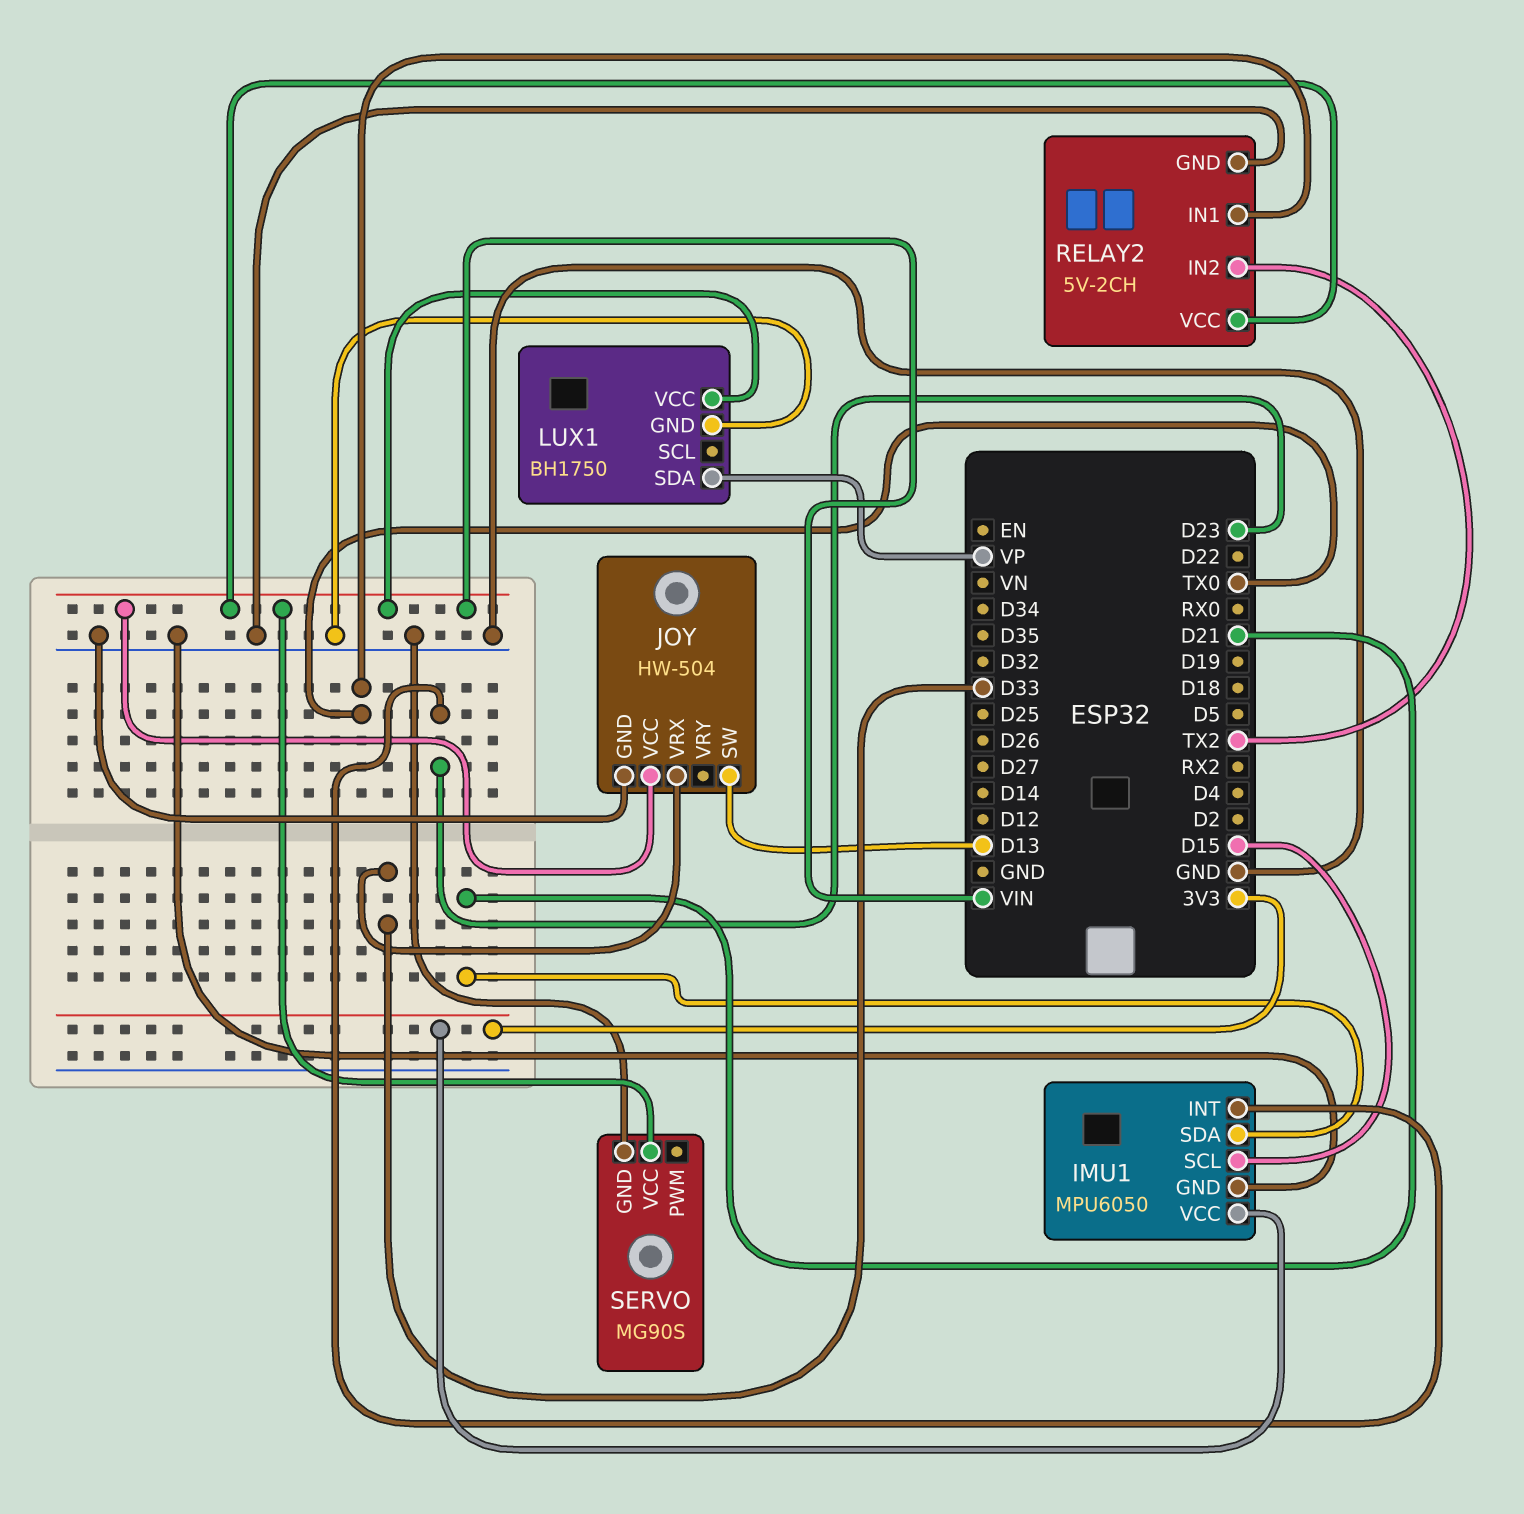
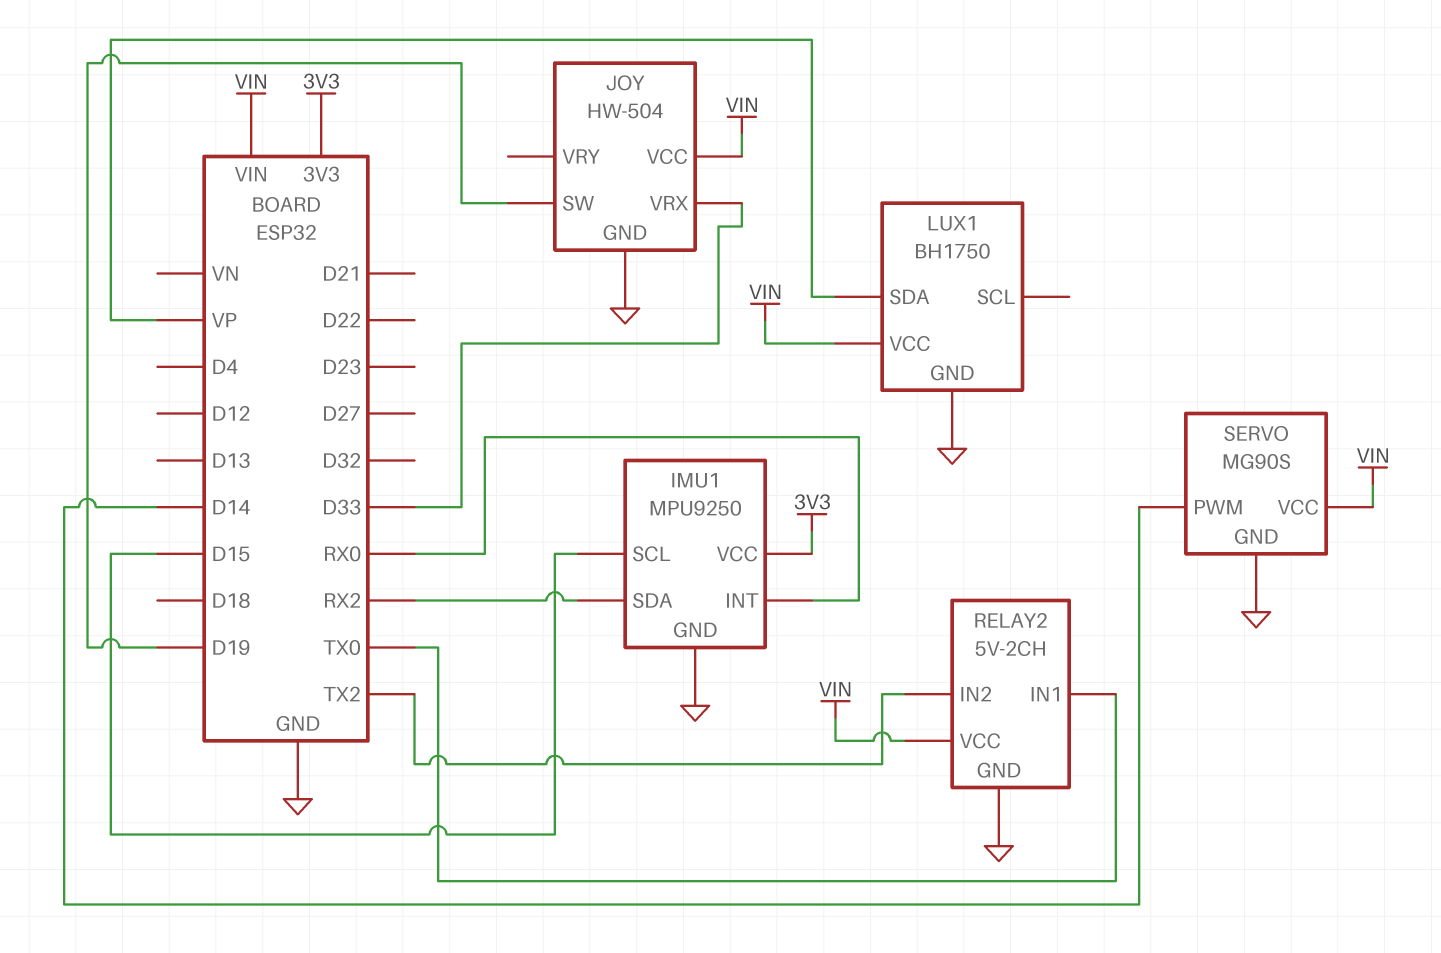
IMU1: MPU6050 -> MPU9250
IMU1 pin INT: D23 -> RX0
IMU1 pin SDA: D21 -> RX2
JOY pin SW: D13 -> D19
SERVO pin PWM: none -> D14

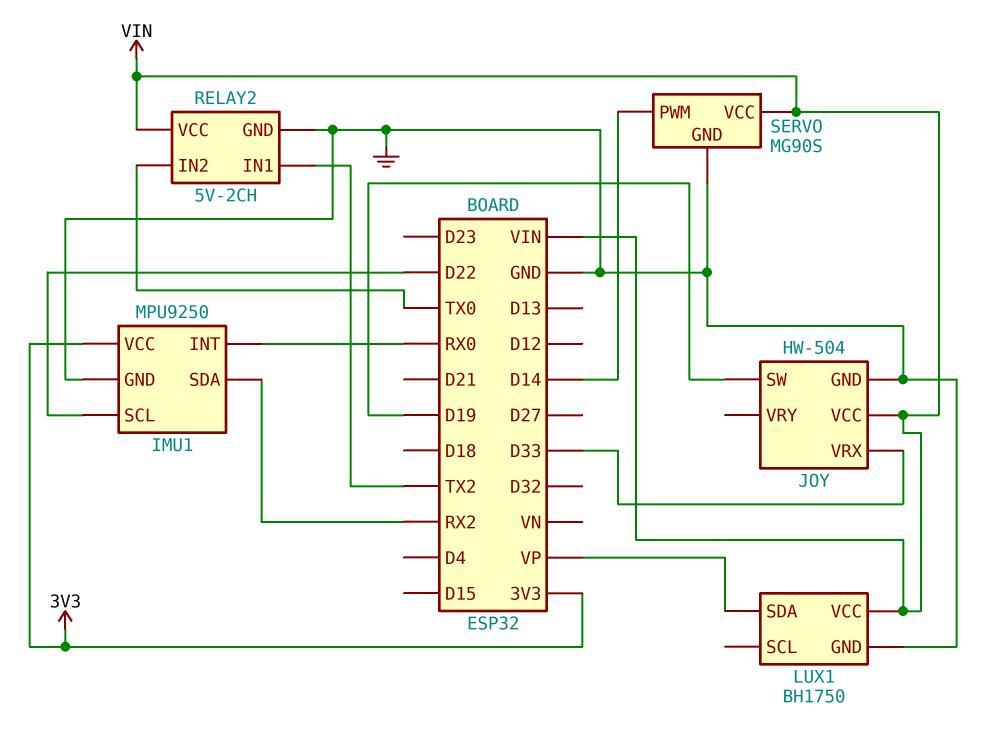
IMU1 pin SCL: D15 -> D22
RELAY2 pin IN1: TX0 -> TX2
RELAY2 pin IN2: TX2 -> TX0

